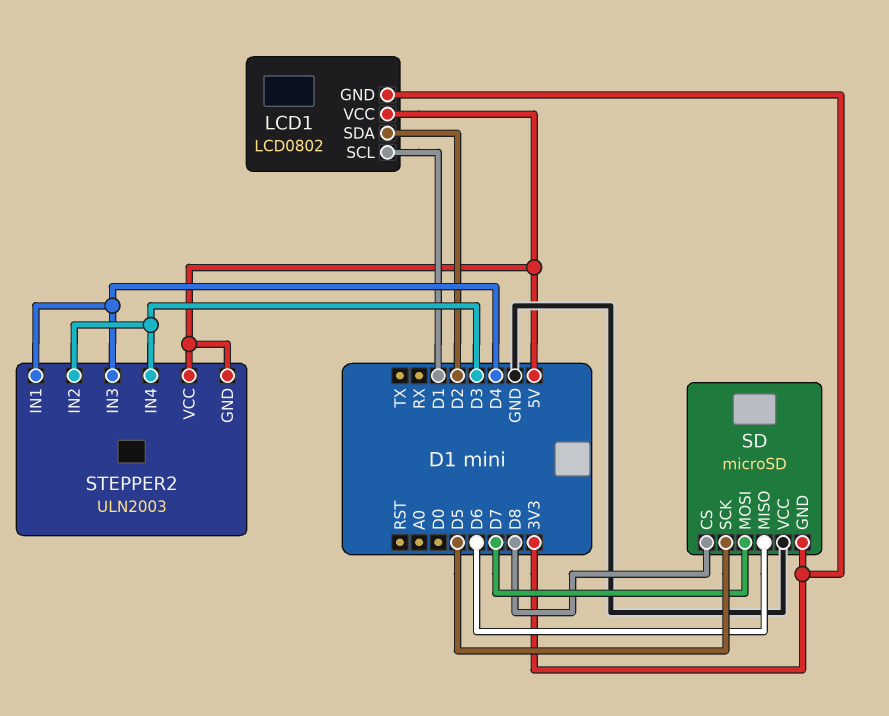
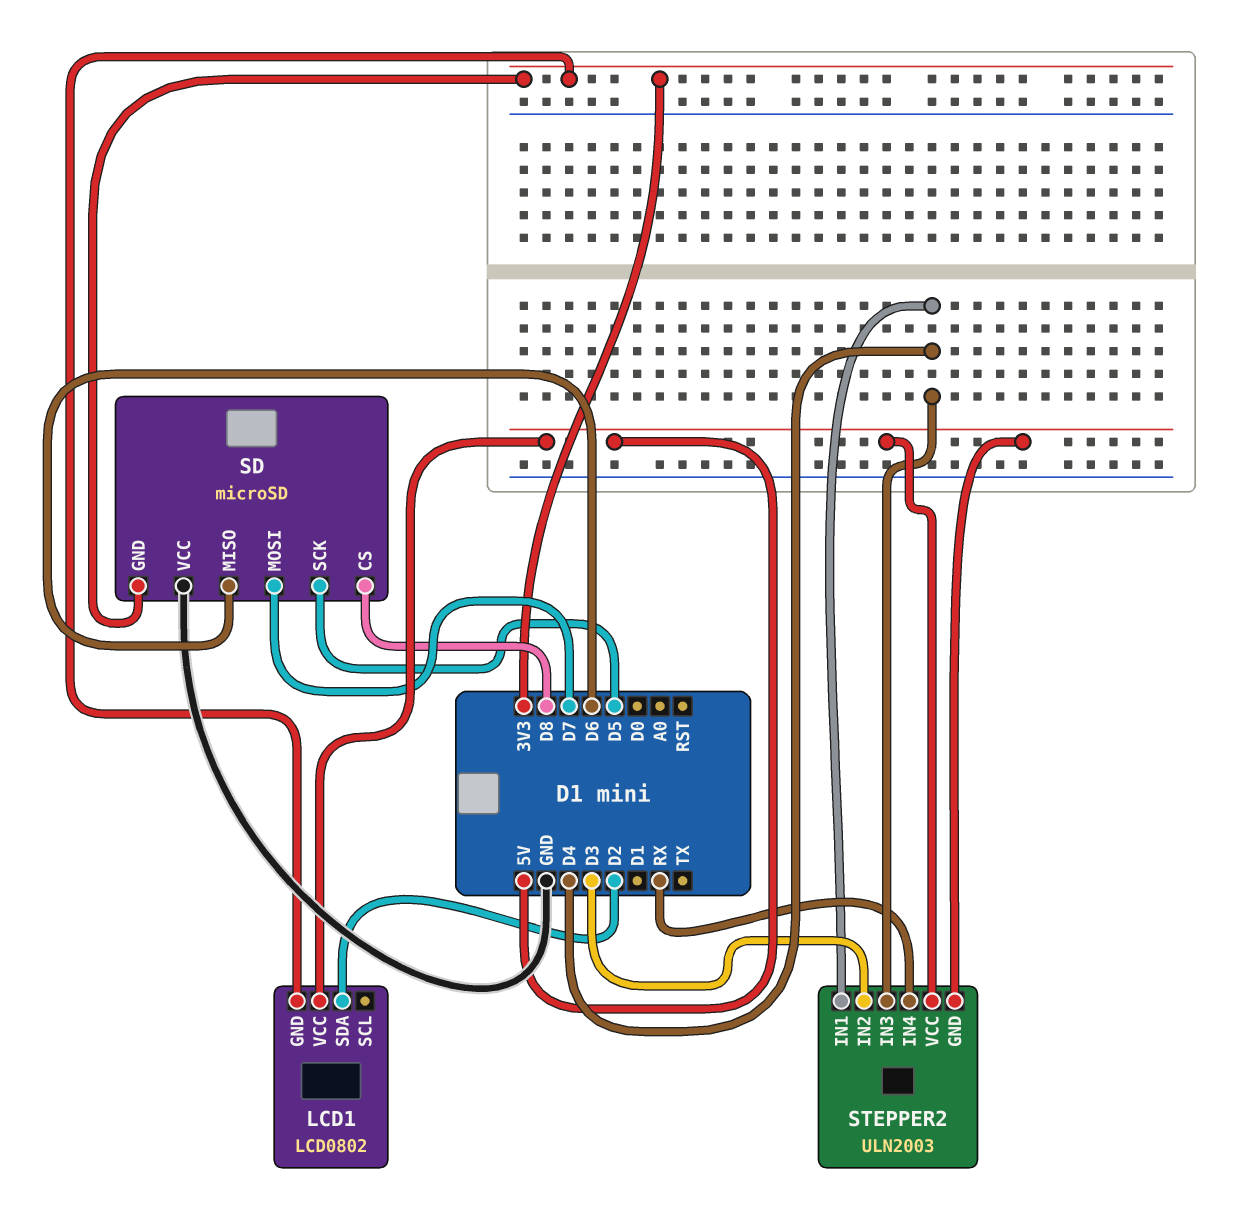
LCD1 pin SCL: D1 -> none
STEPPER2 pin IN4: D3 -> RX

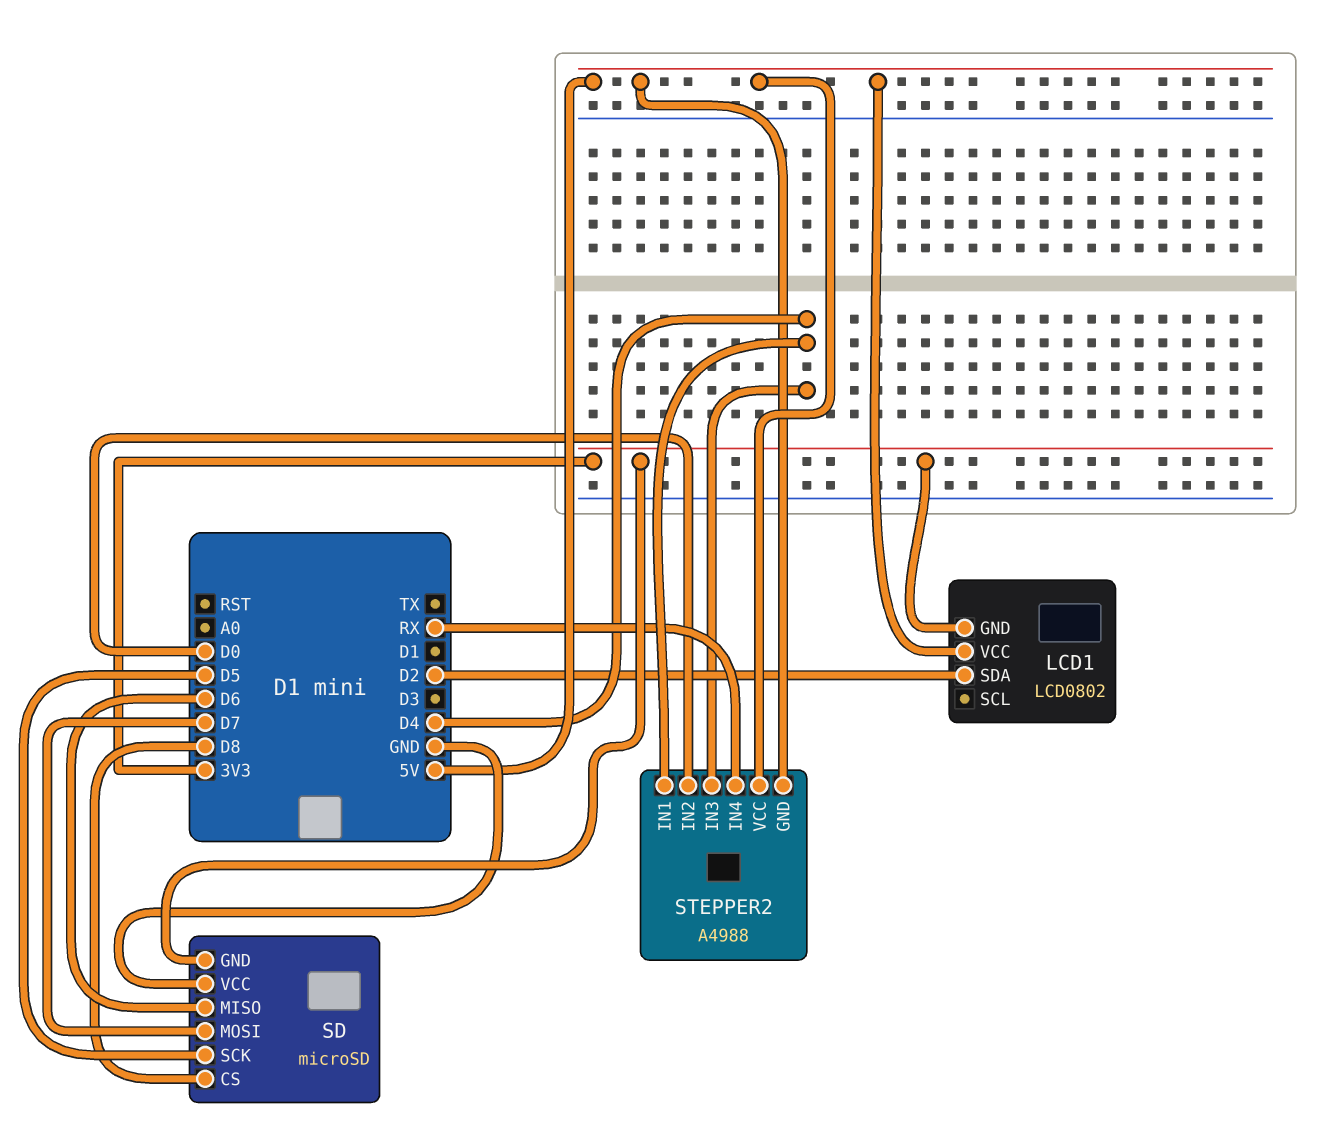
STEPPER2: ULN2003 -> A4988
STEPPER2 pin IN2: D3 -> D0

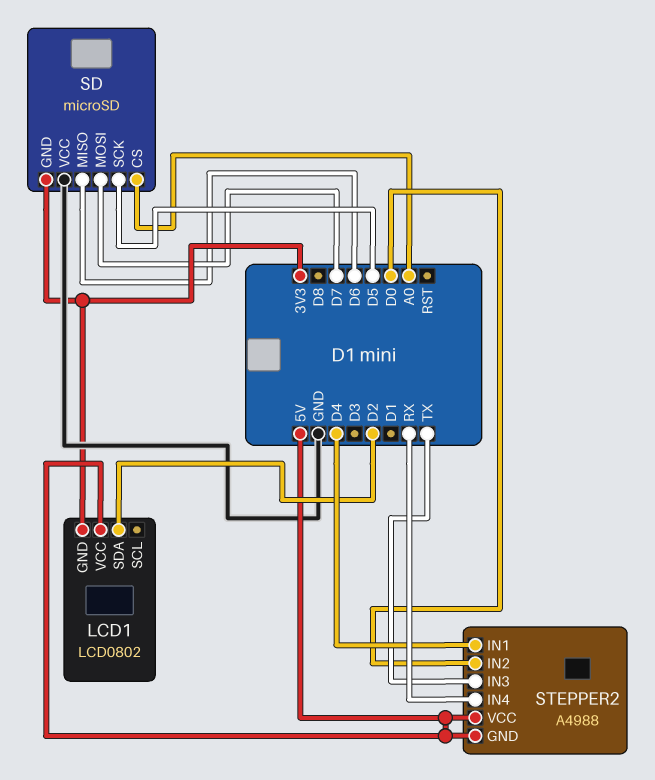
SD pin CS: D8 -> A0
STEPPER2 pin IN3: D4 -> TX

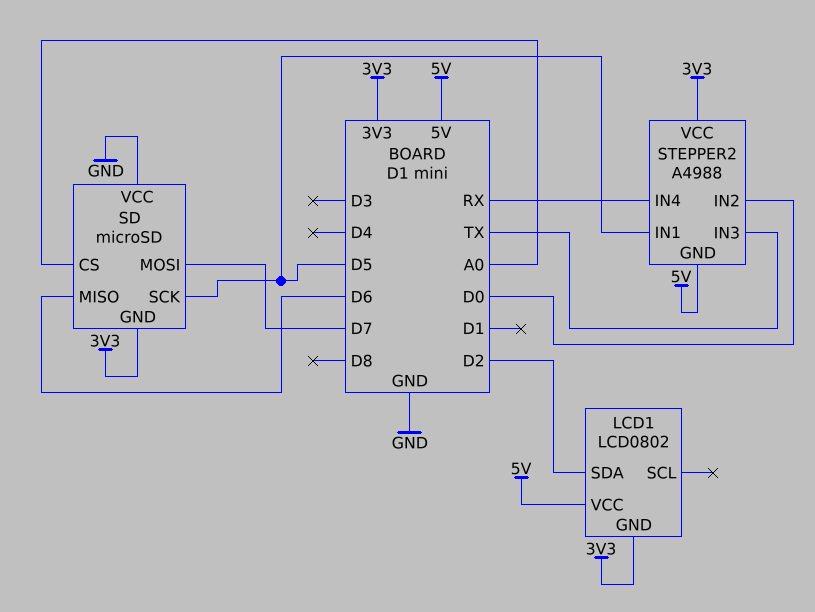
STEPPER2 pin IN1: D4 -> D5
STEPPER2 pin VCC: 5V -> 3V3

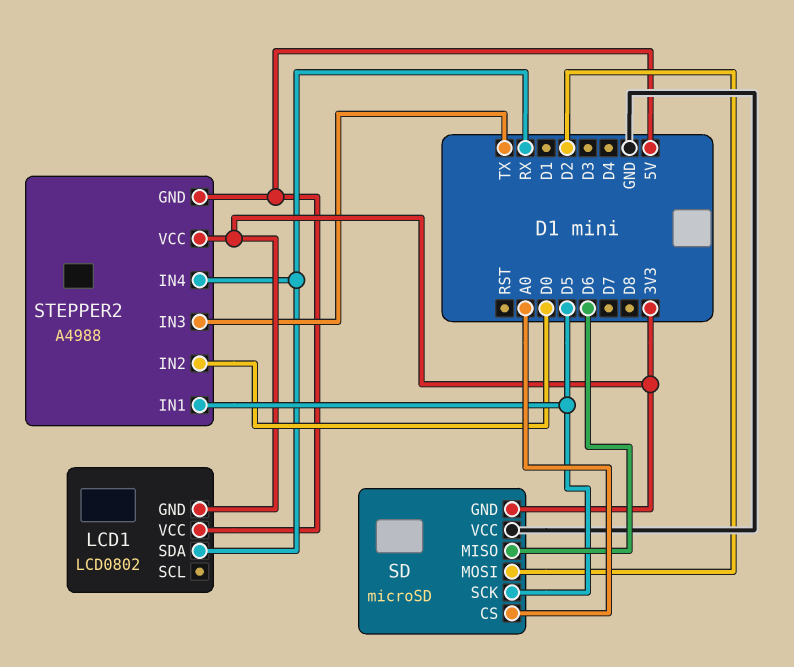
LCD1 pin SDA: D2 -> RX
SD pin MOSI: D7 -> D2

